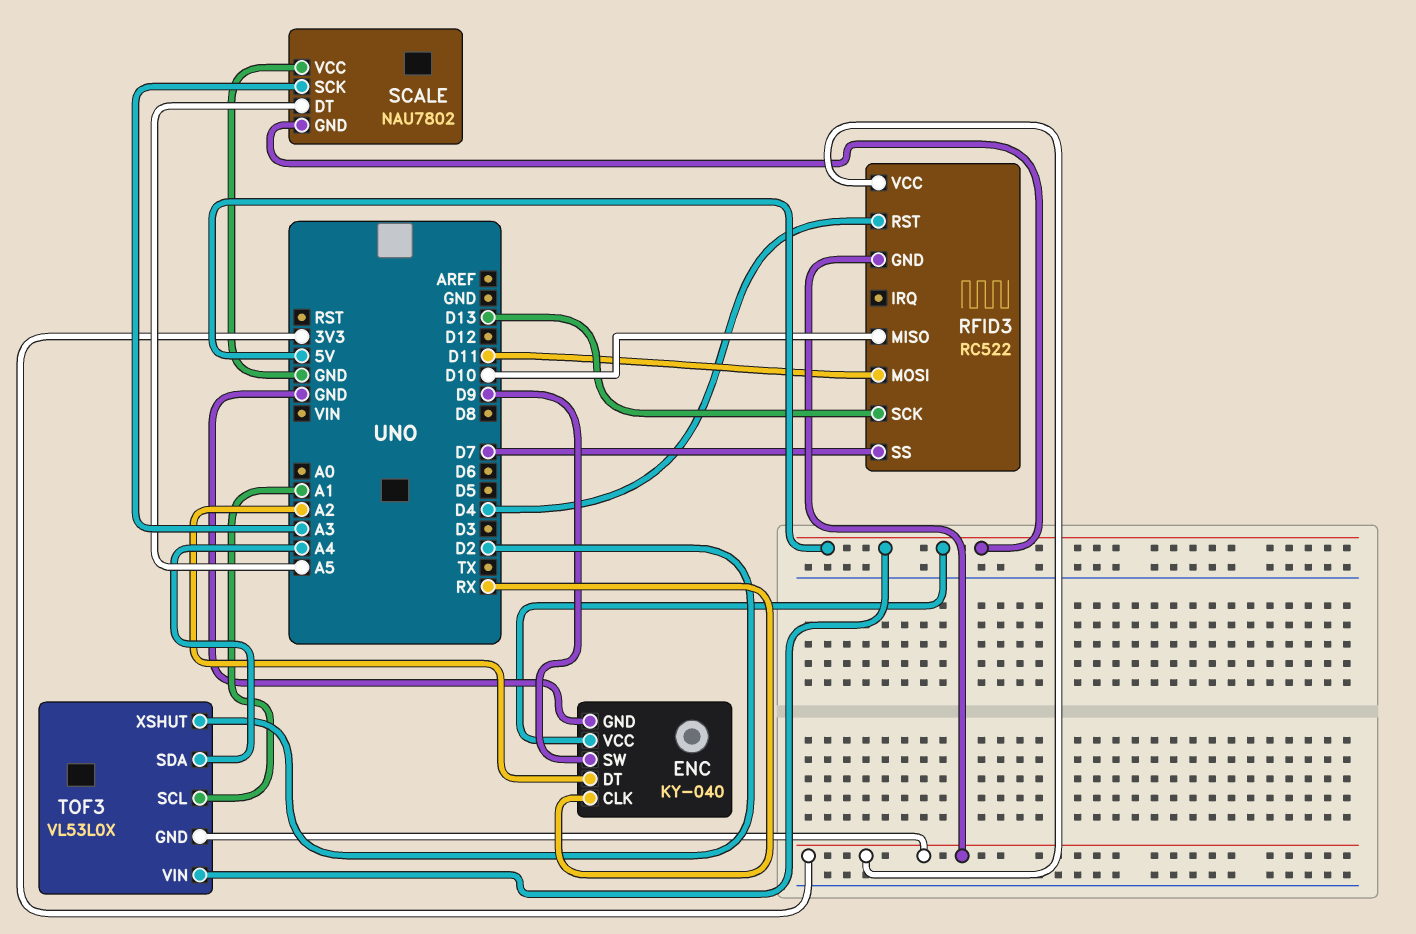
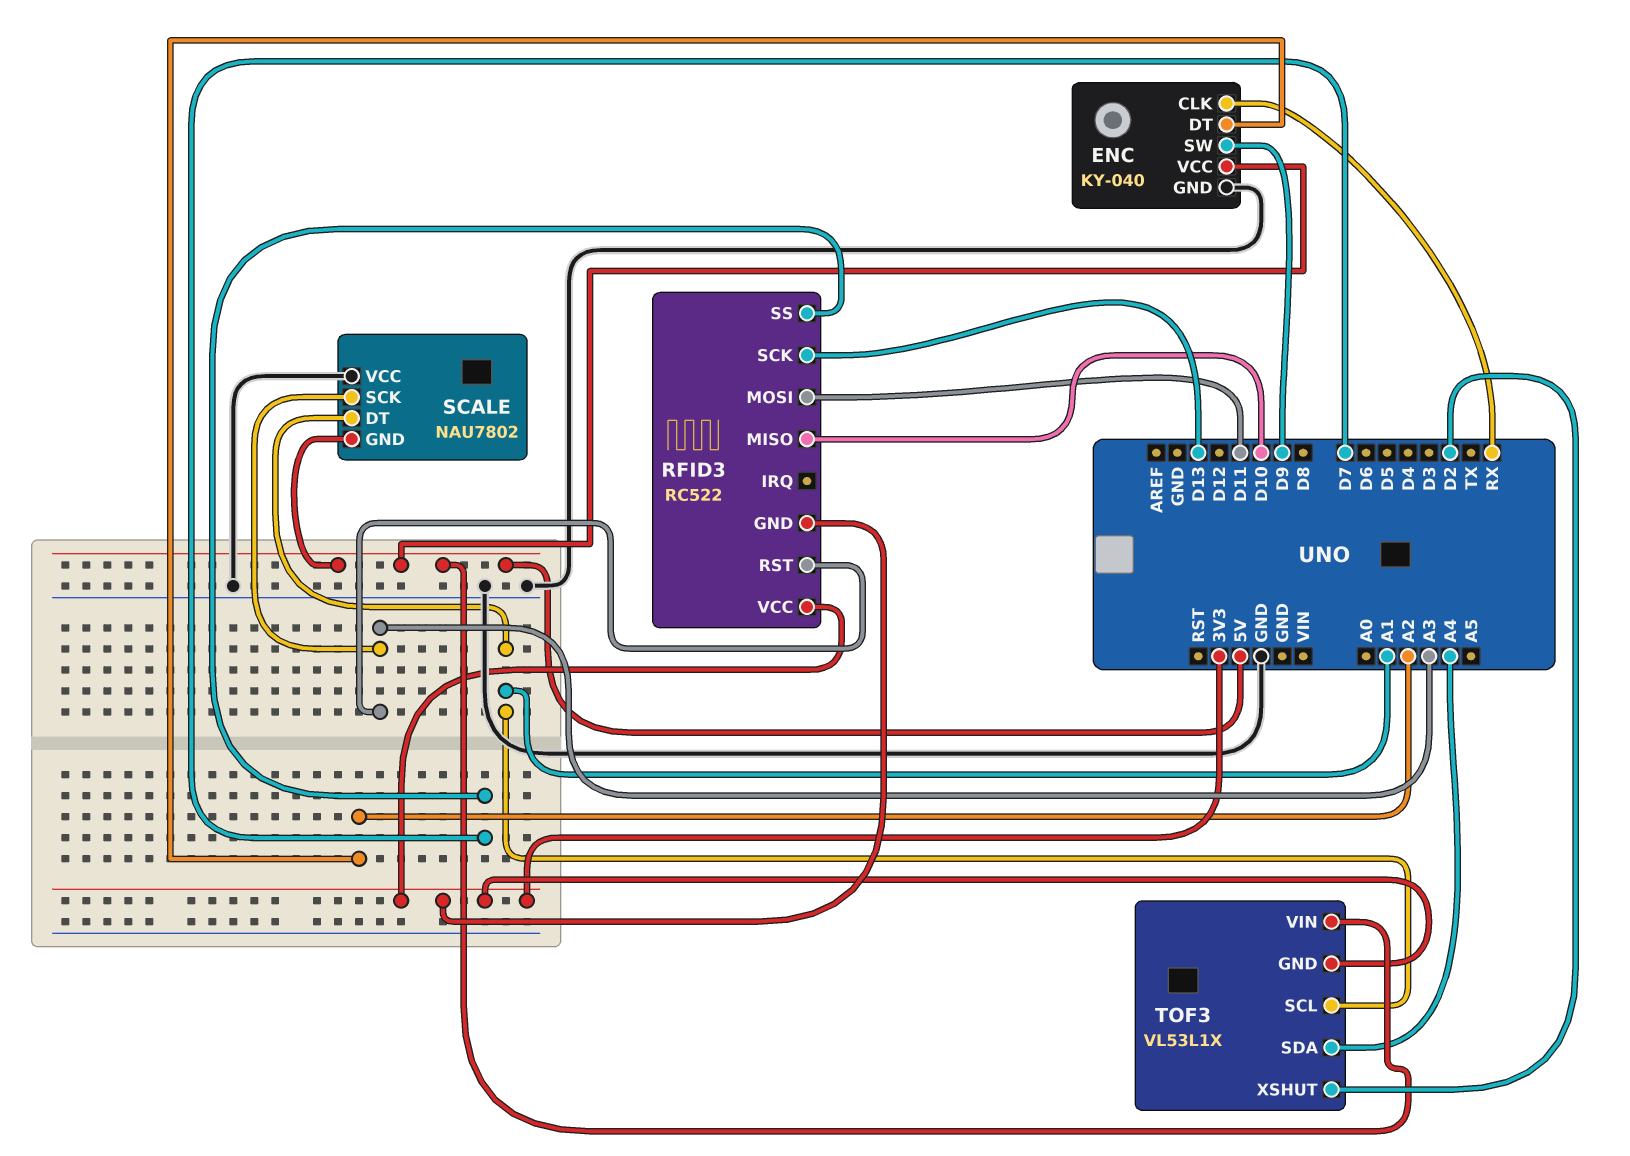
RFID3 pin RST: D4 -> A3
SCALE pin DT: A5 -> A1
TOF3: VL53L0X -> VL53L1X

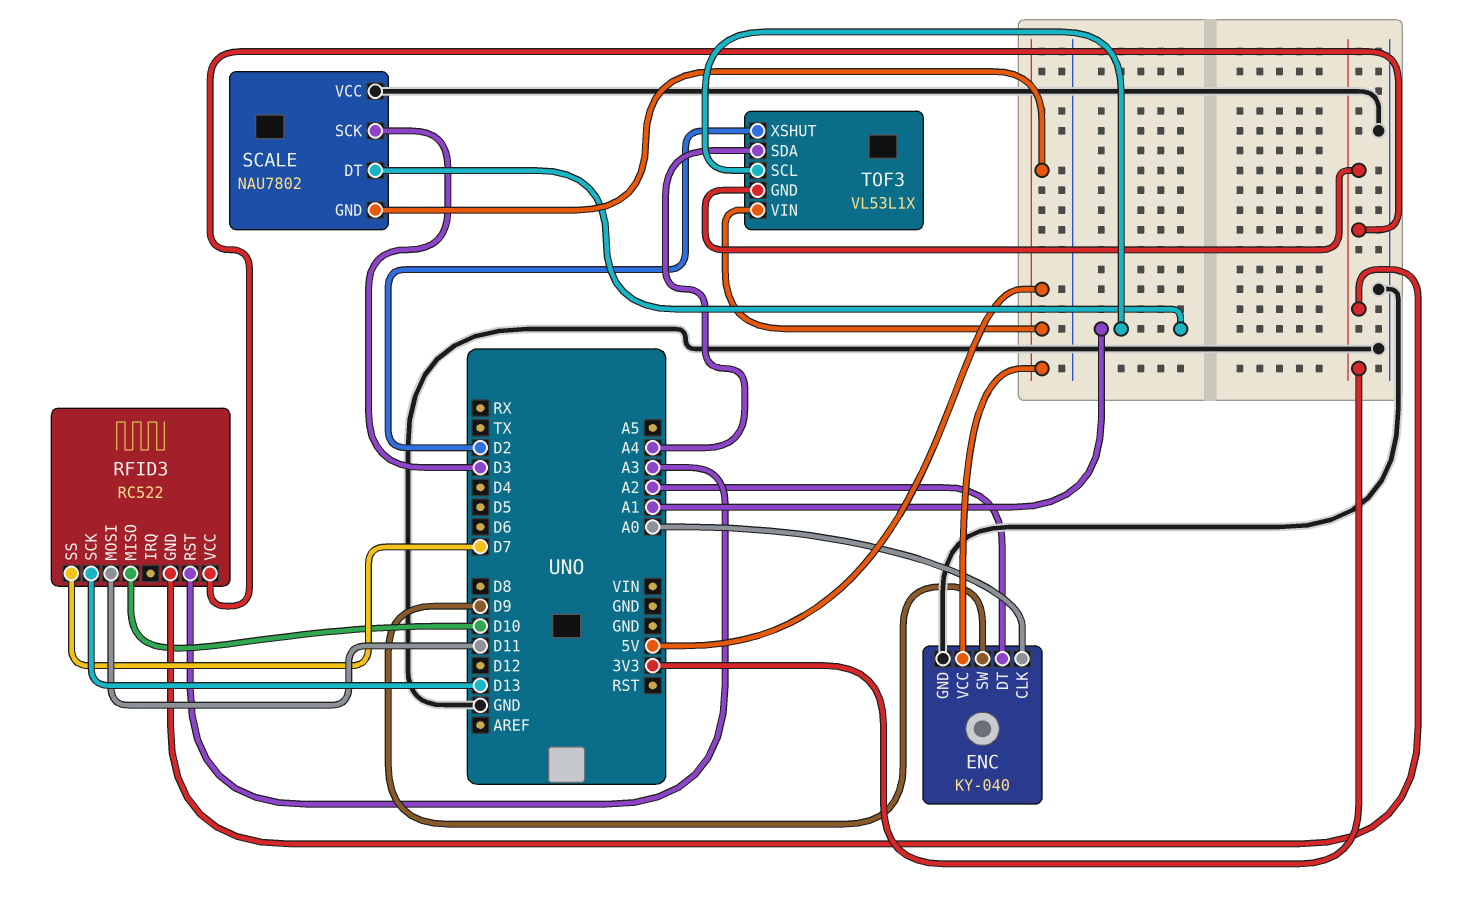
ENC pin CLK: RX -> A0
SCALE pin SCK: A3 -> D3

